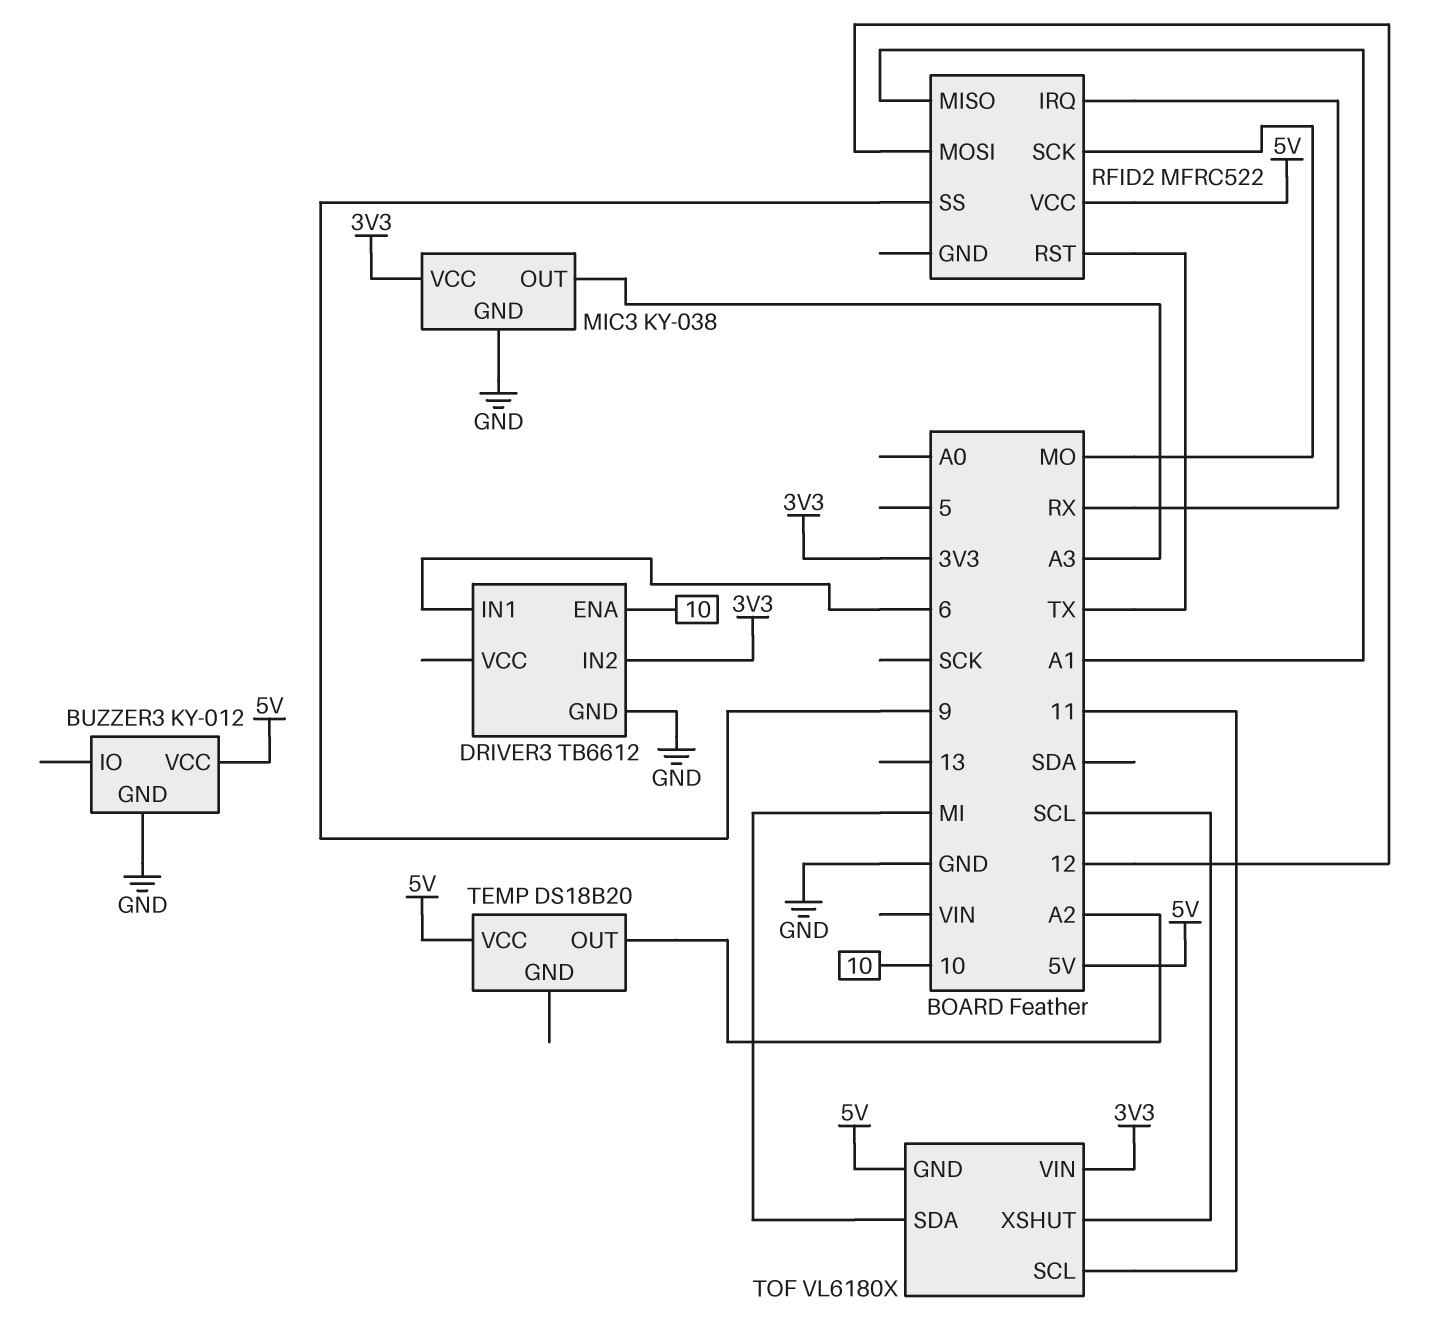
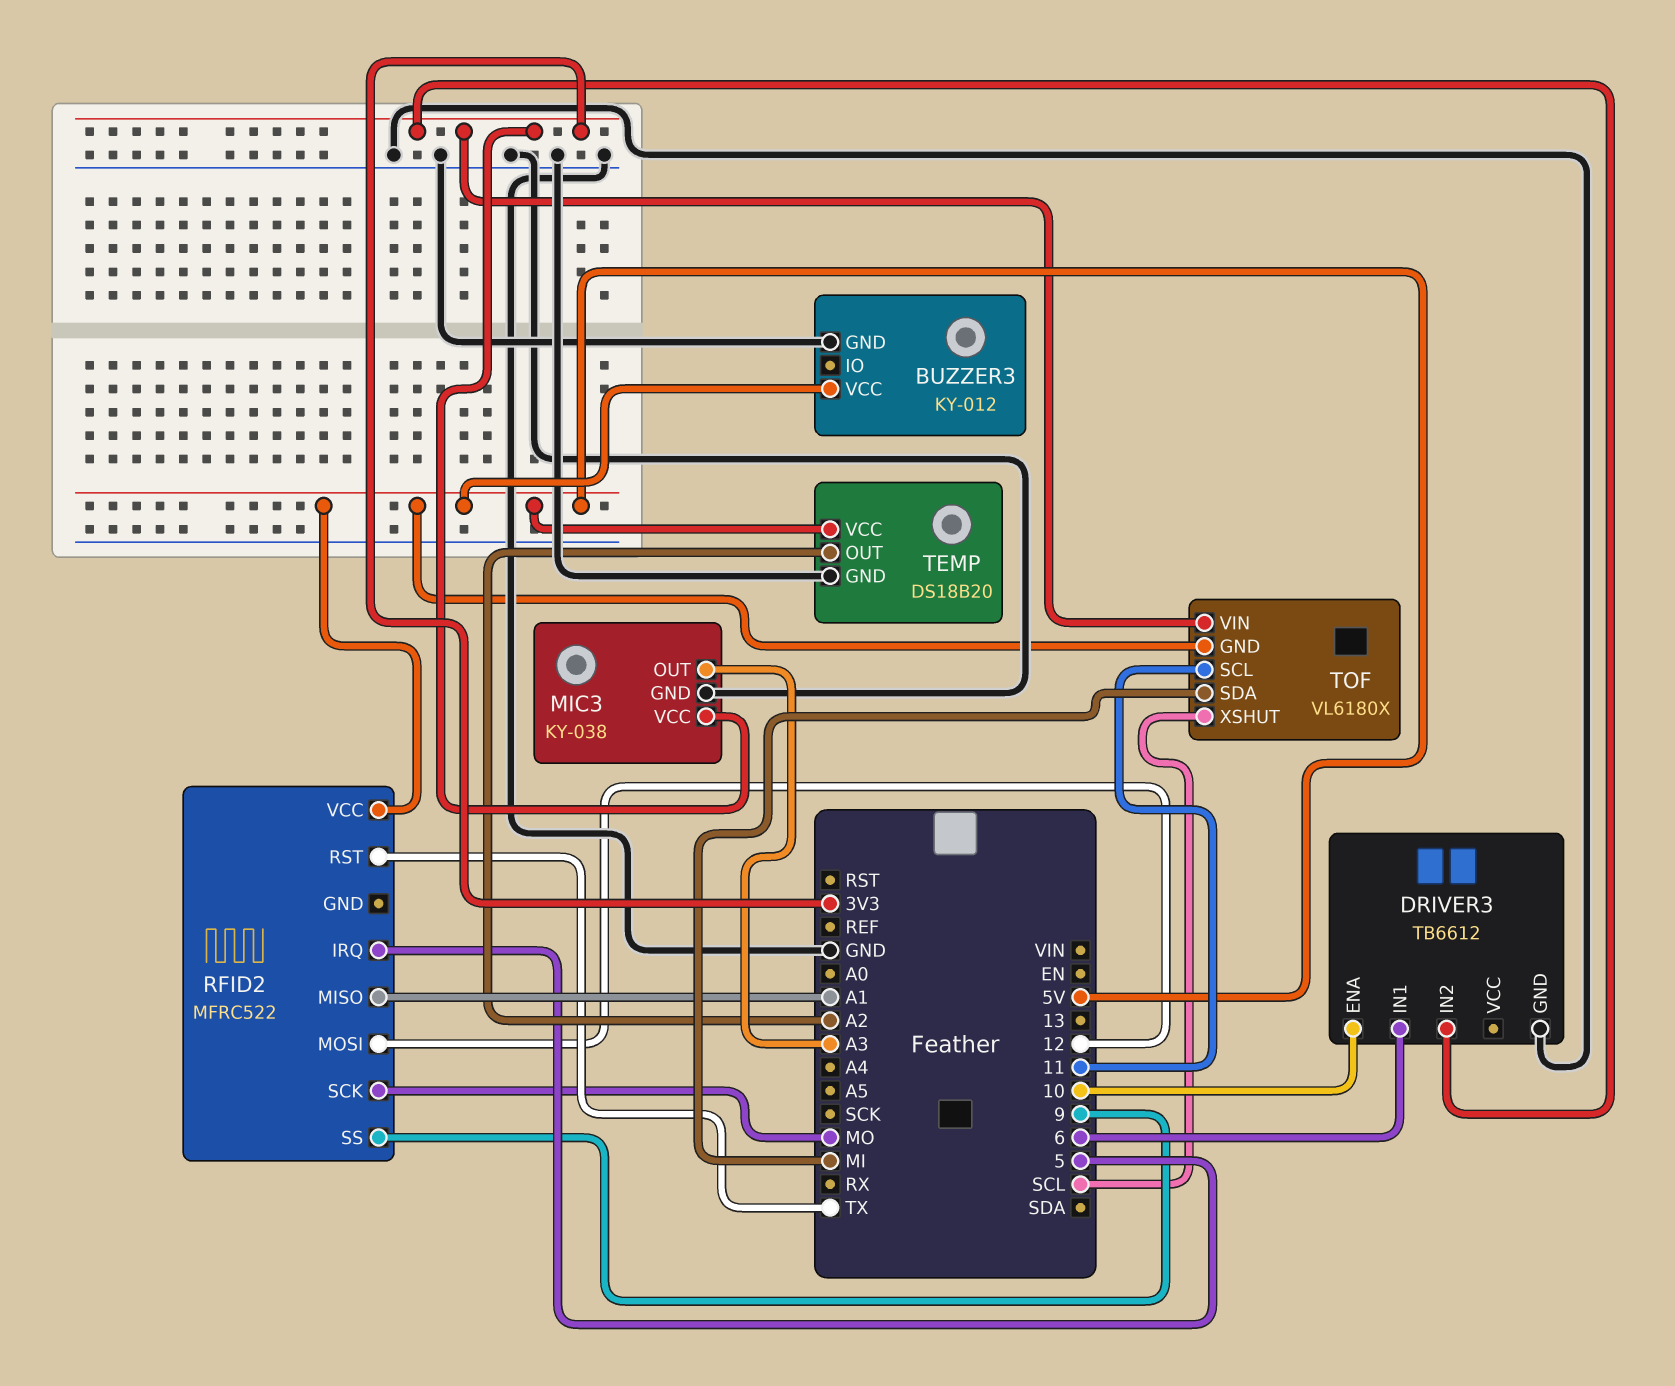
RFID2 pin IRQ: RX -> 5
TEMP pin GND: none -> GND

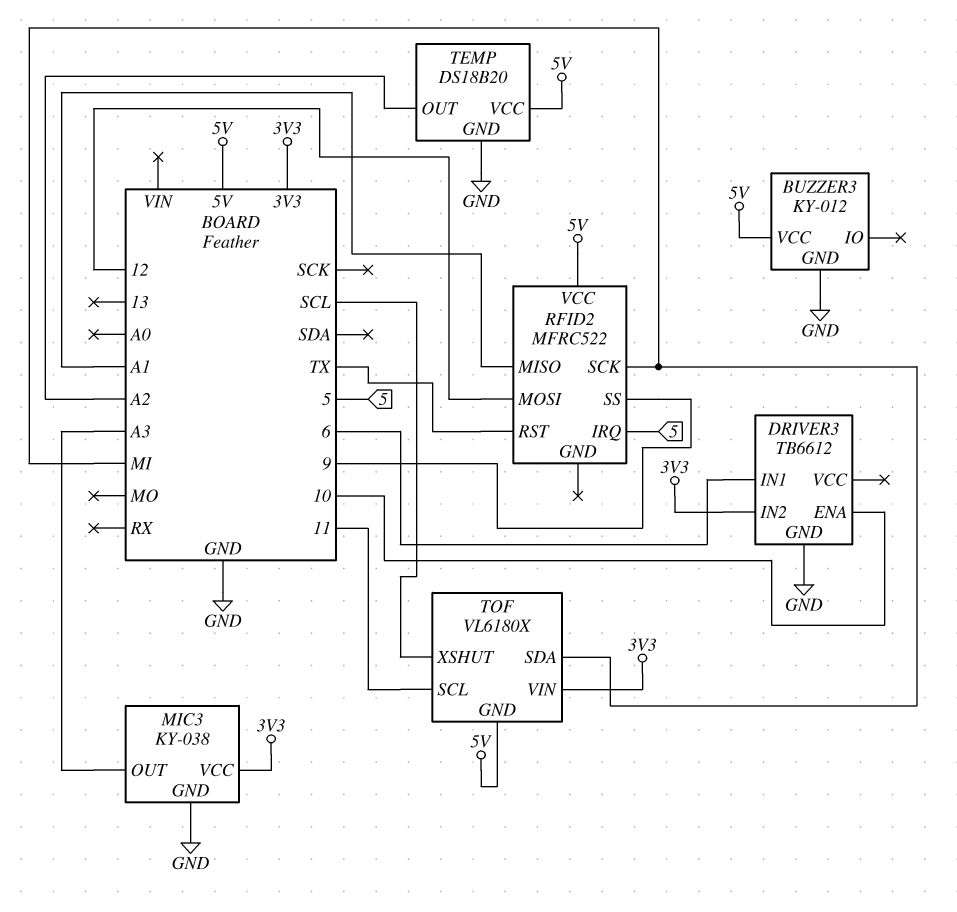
RFID2 pin SCK: MO -> MI

